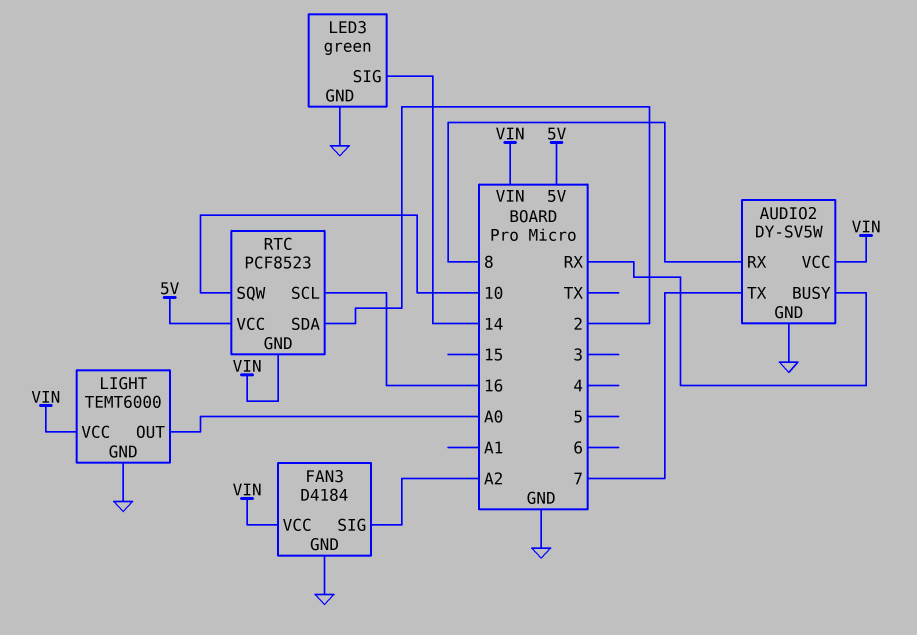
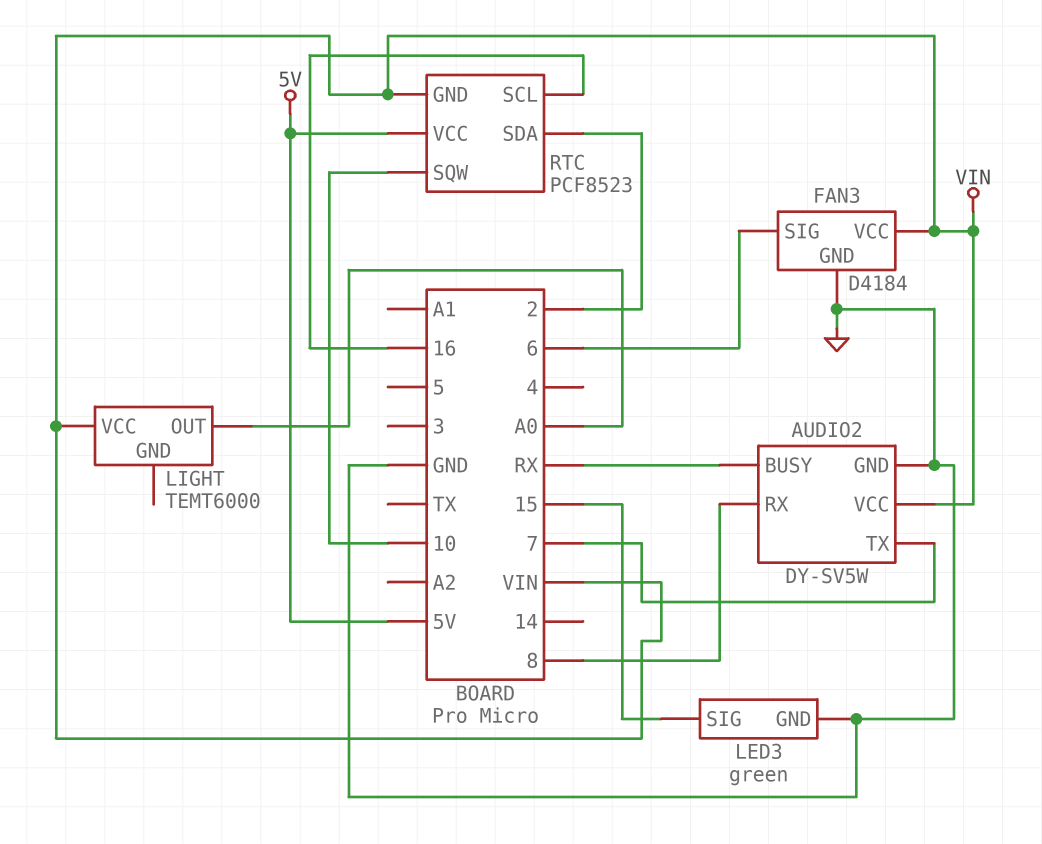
FAN3 pin SIG: A2 -> 6
LED3 pin SIG: 14 -> 15
LIGHT pin GND: GND -> none

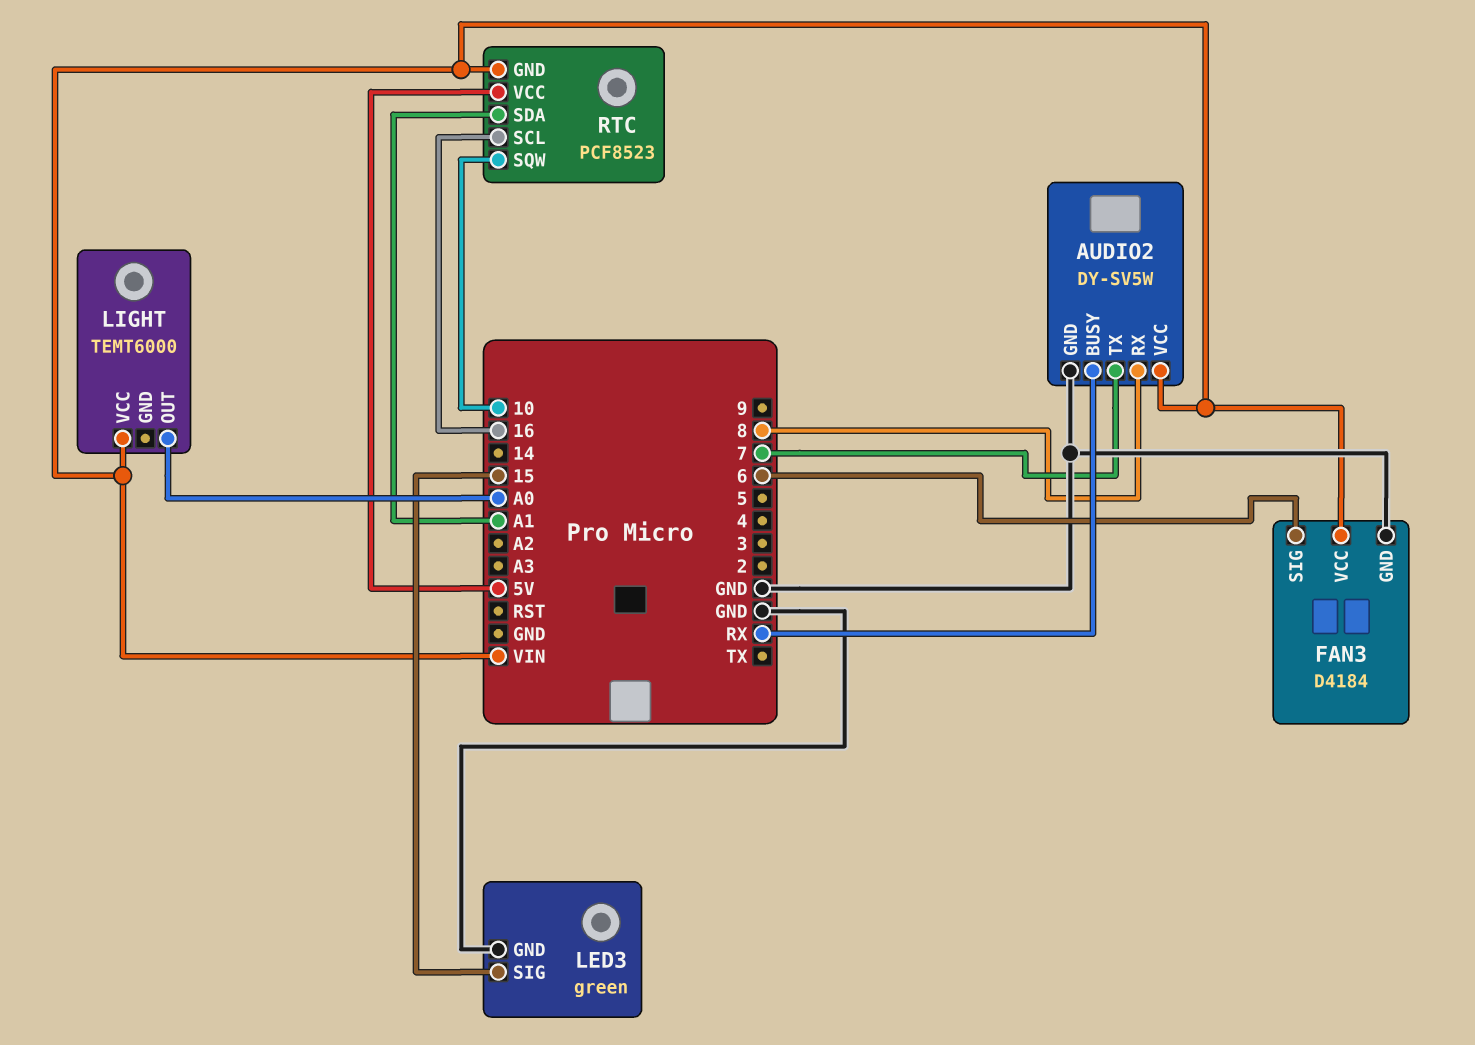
RTC pin SDA: 2 -> A1

